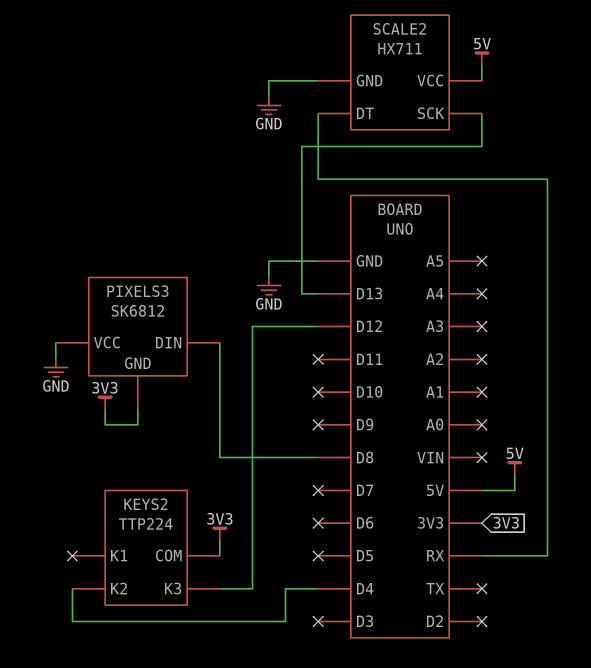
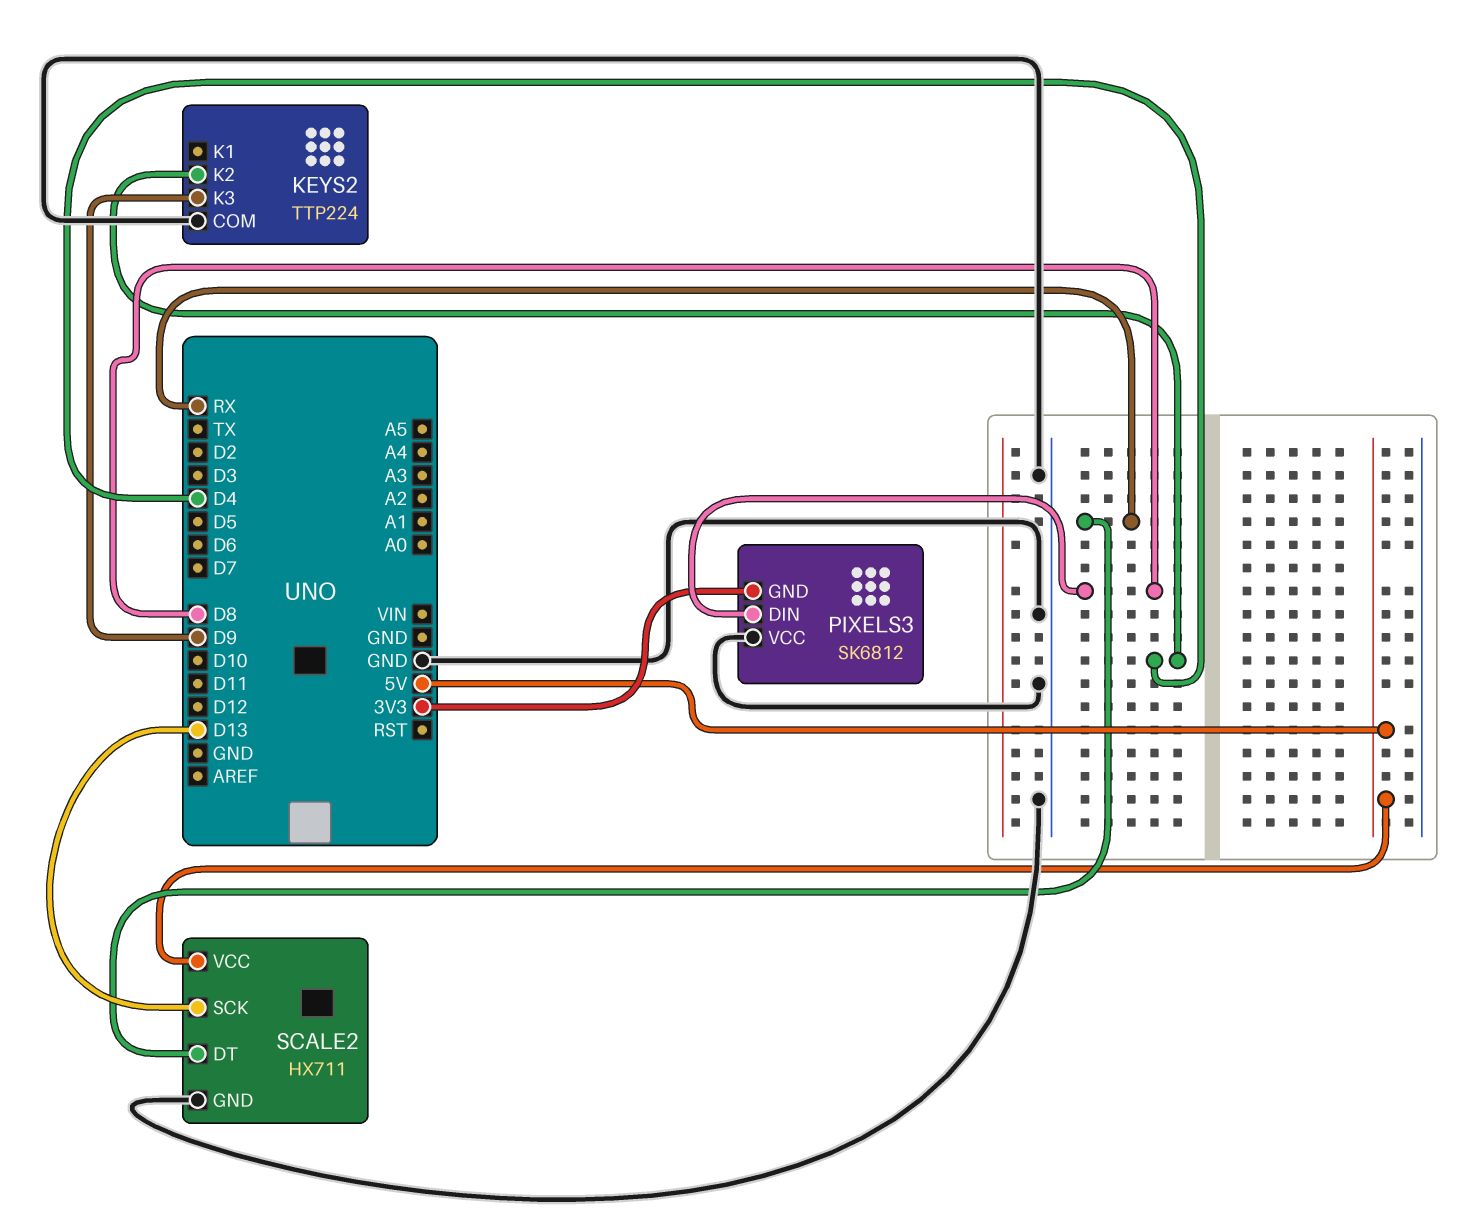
KEYS2 pin COM: 3V3 -> GND
KEYS2 pin K3: D12 -> D9

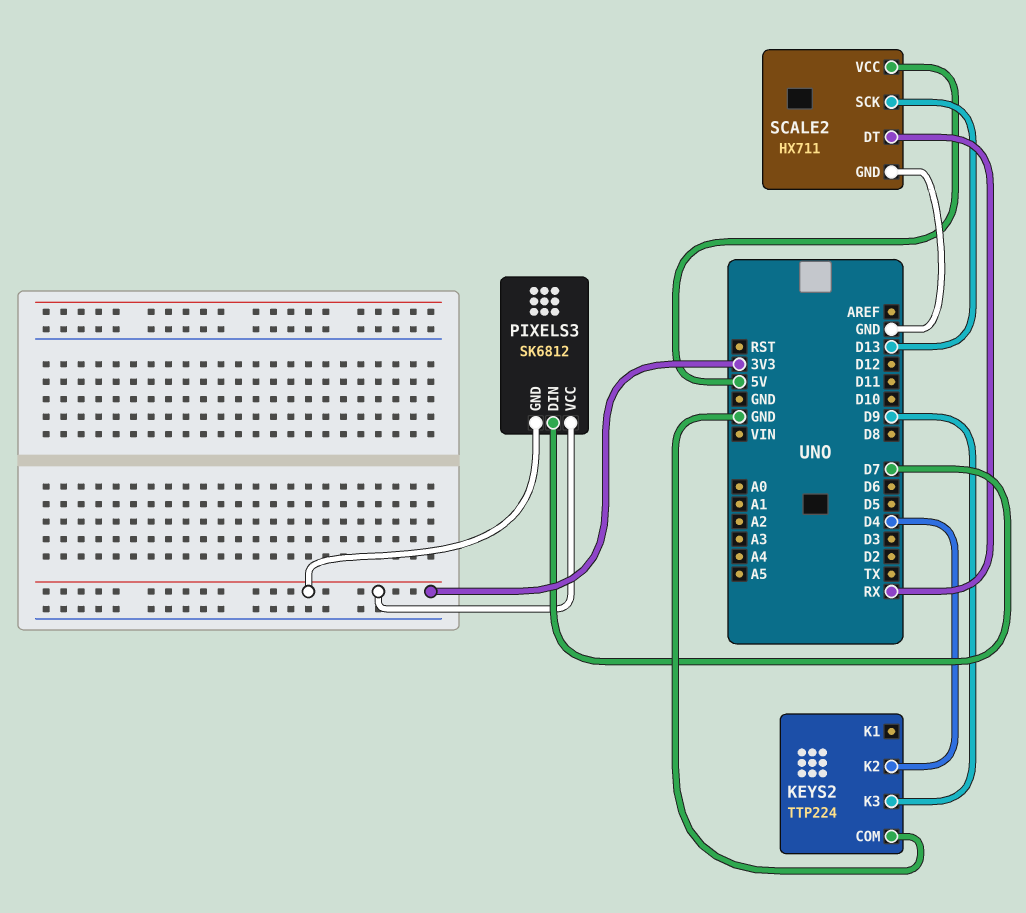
PIXELS3 pin DIN: D8 -> D7
PIXELS3 pin VCC: GND -> 3V3

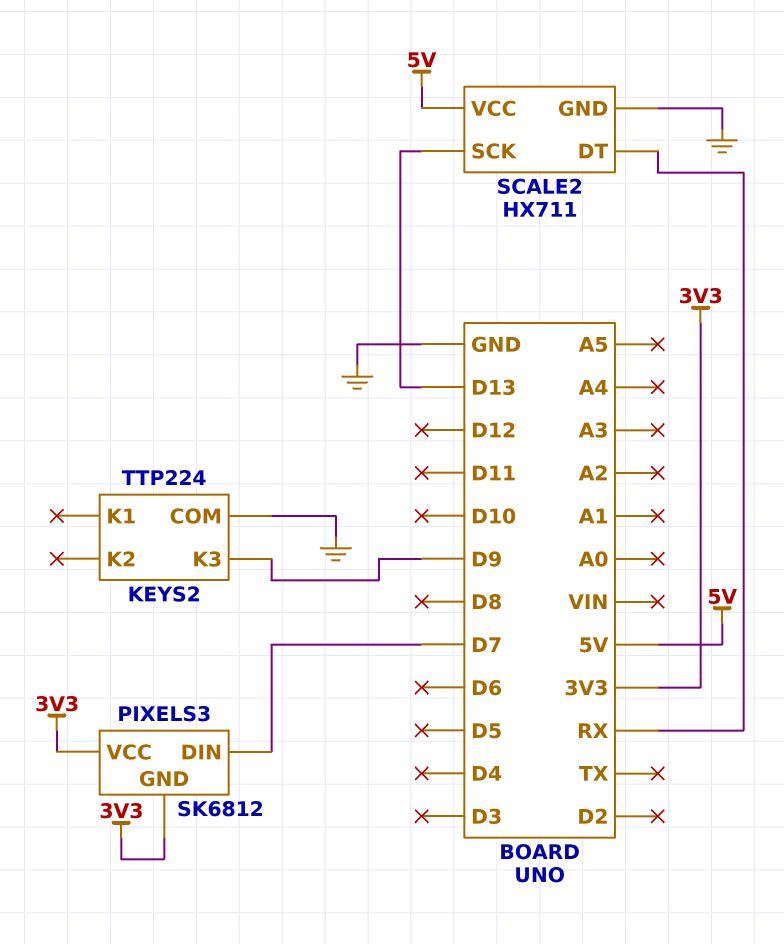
KEYS2 pin K2: D4 -> none

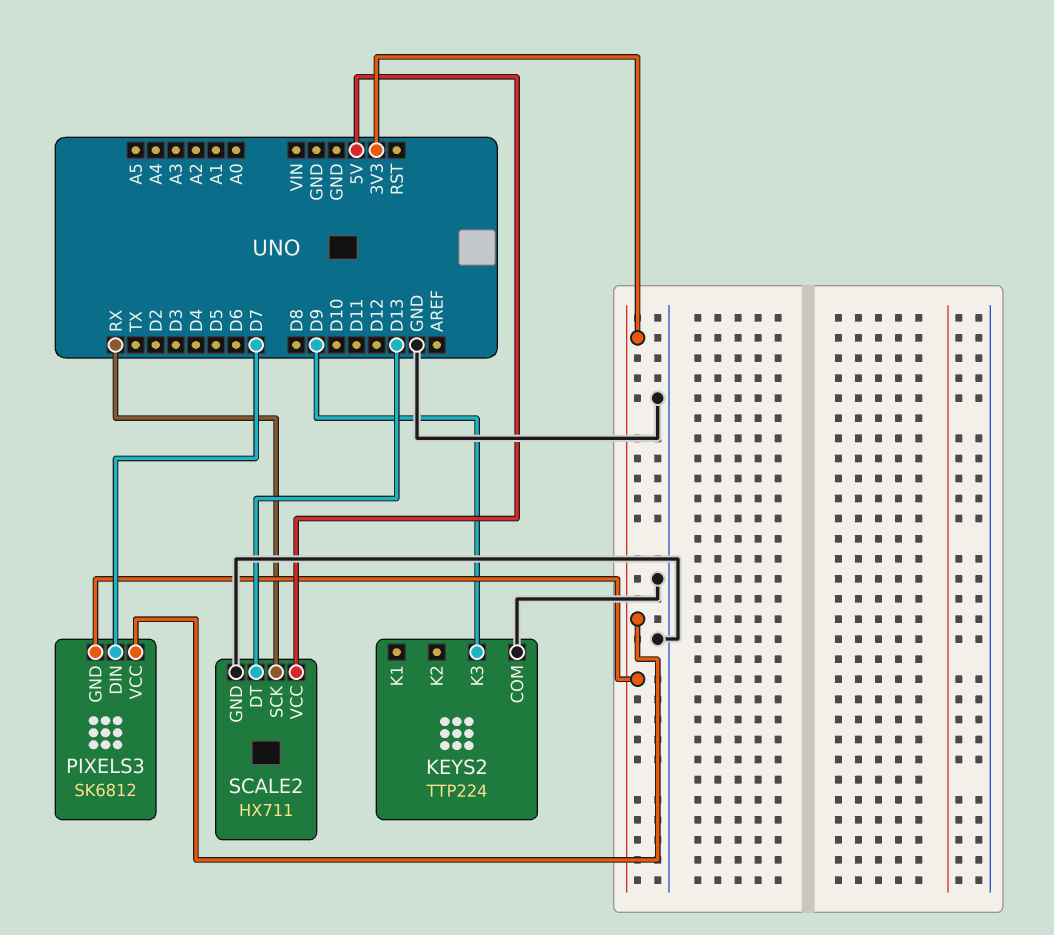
SCALE2 pin DT: RX -> D13
SCALE2 pin SCK: D13 -> RX

